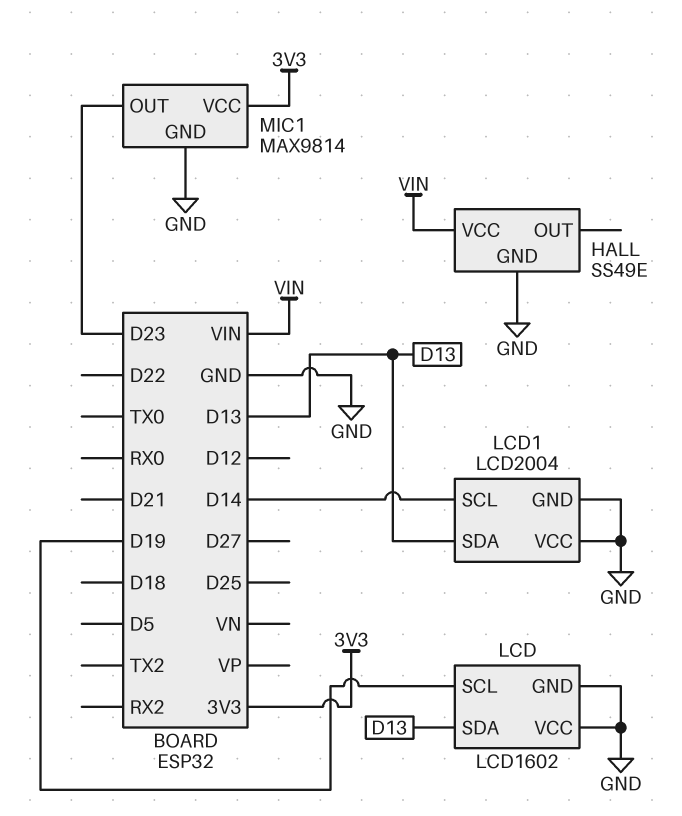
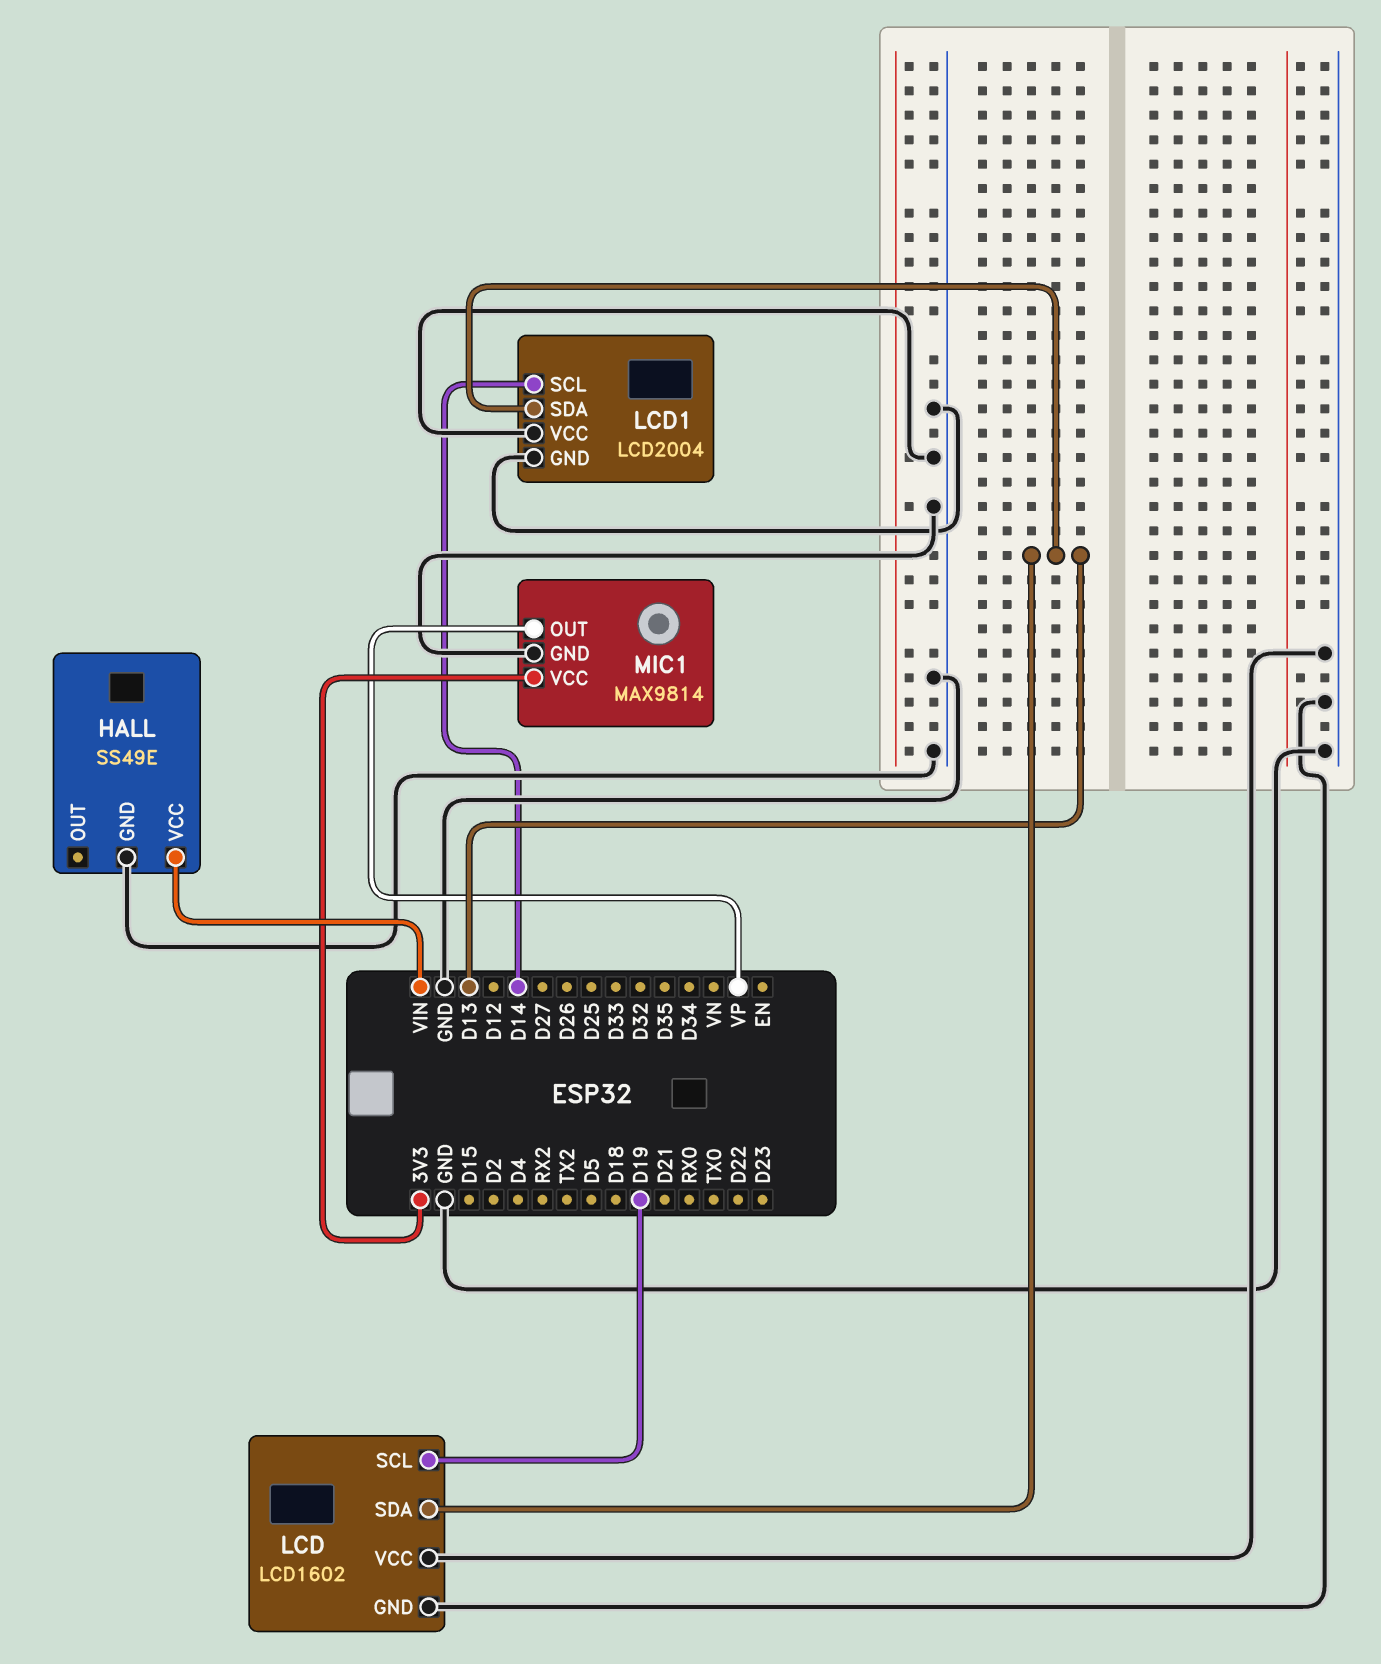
MIC1 pin OUT: D23 -> VP

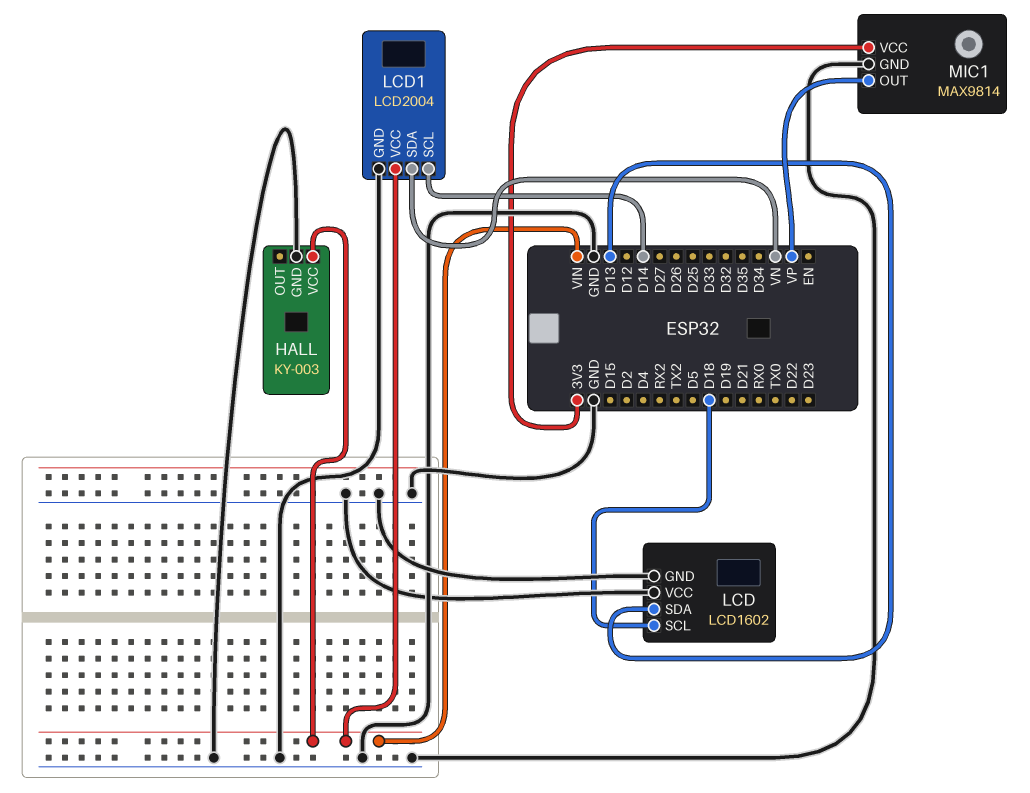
HALL: SS49E -> KY-003
LCD pin SCL: D19 -> D18
LCD1 pin SDA: D13 -> VN
LCD1 pin VCC: GND -> VIN

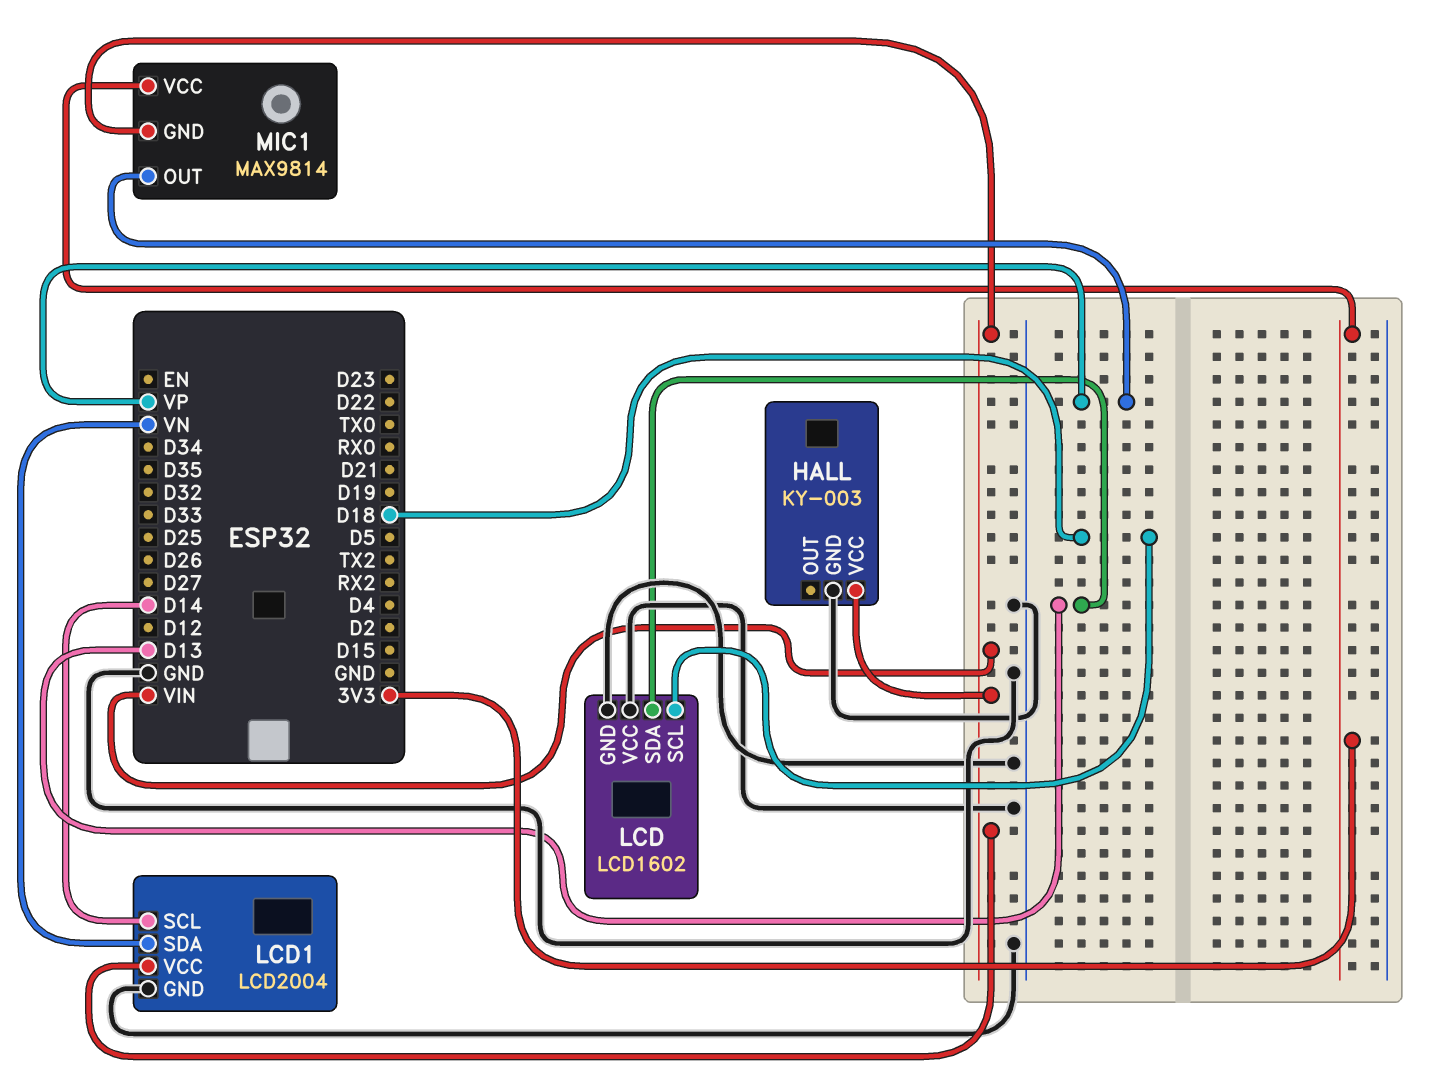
MIC1 pin GND: GND -> VIN

